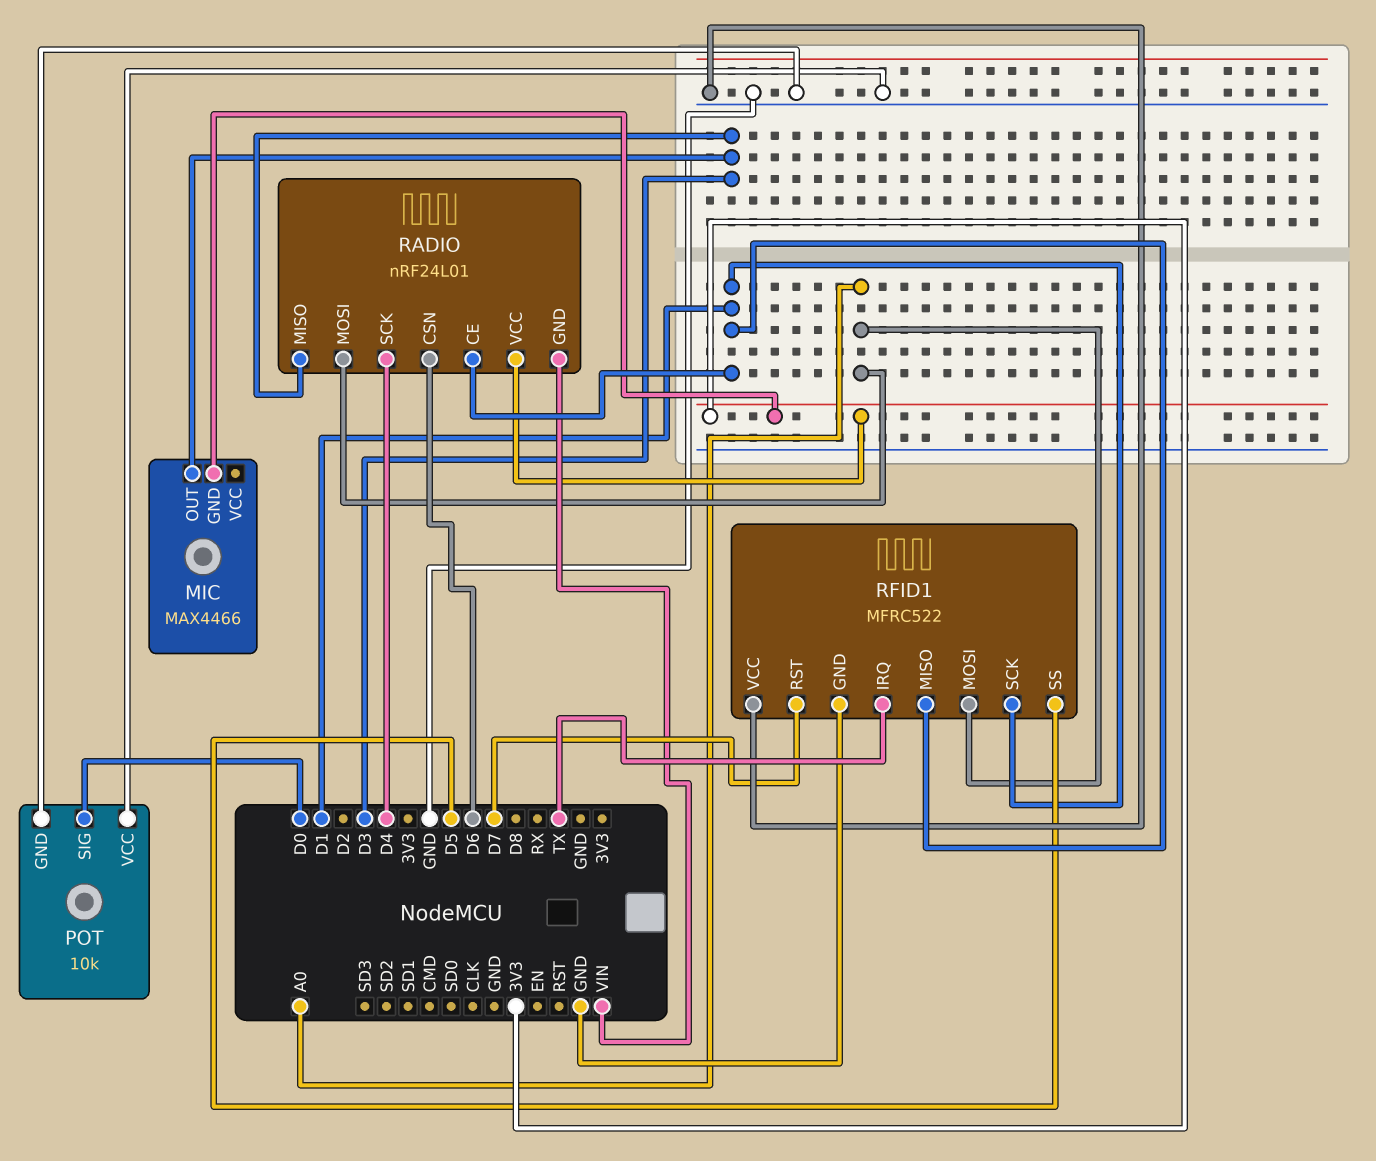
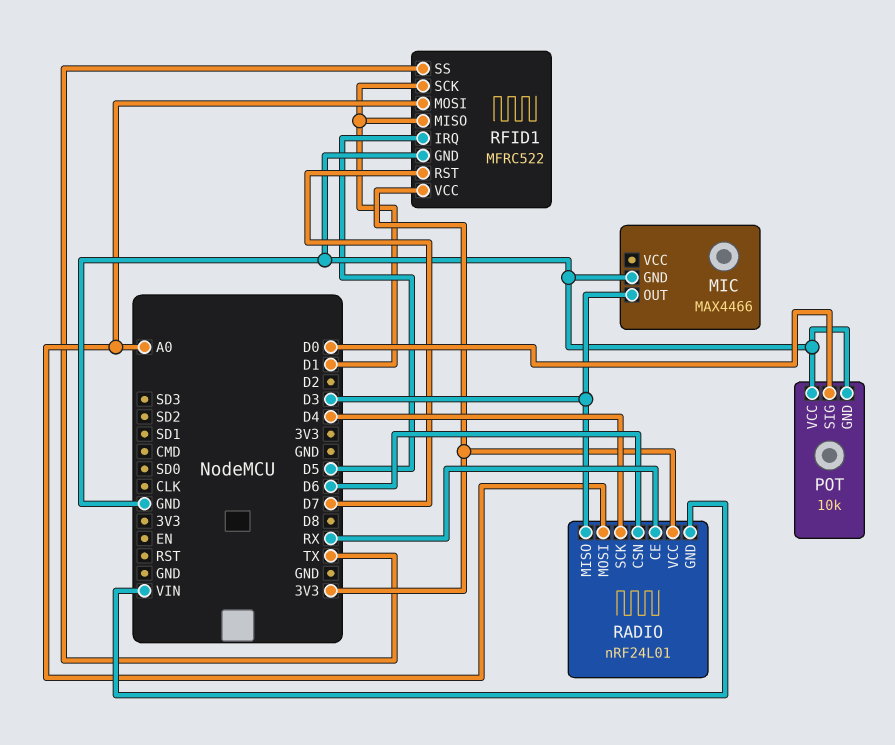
MIC pin GND: 3V3 -> GND
RADIO pin CE: D1 -> RX
RFID1 pin IRQ: TX -> D5
RFID1 pin SS: D5 -> TX
RFID1 pin VCC: GND -> 3V3

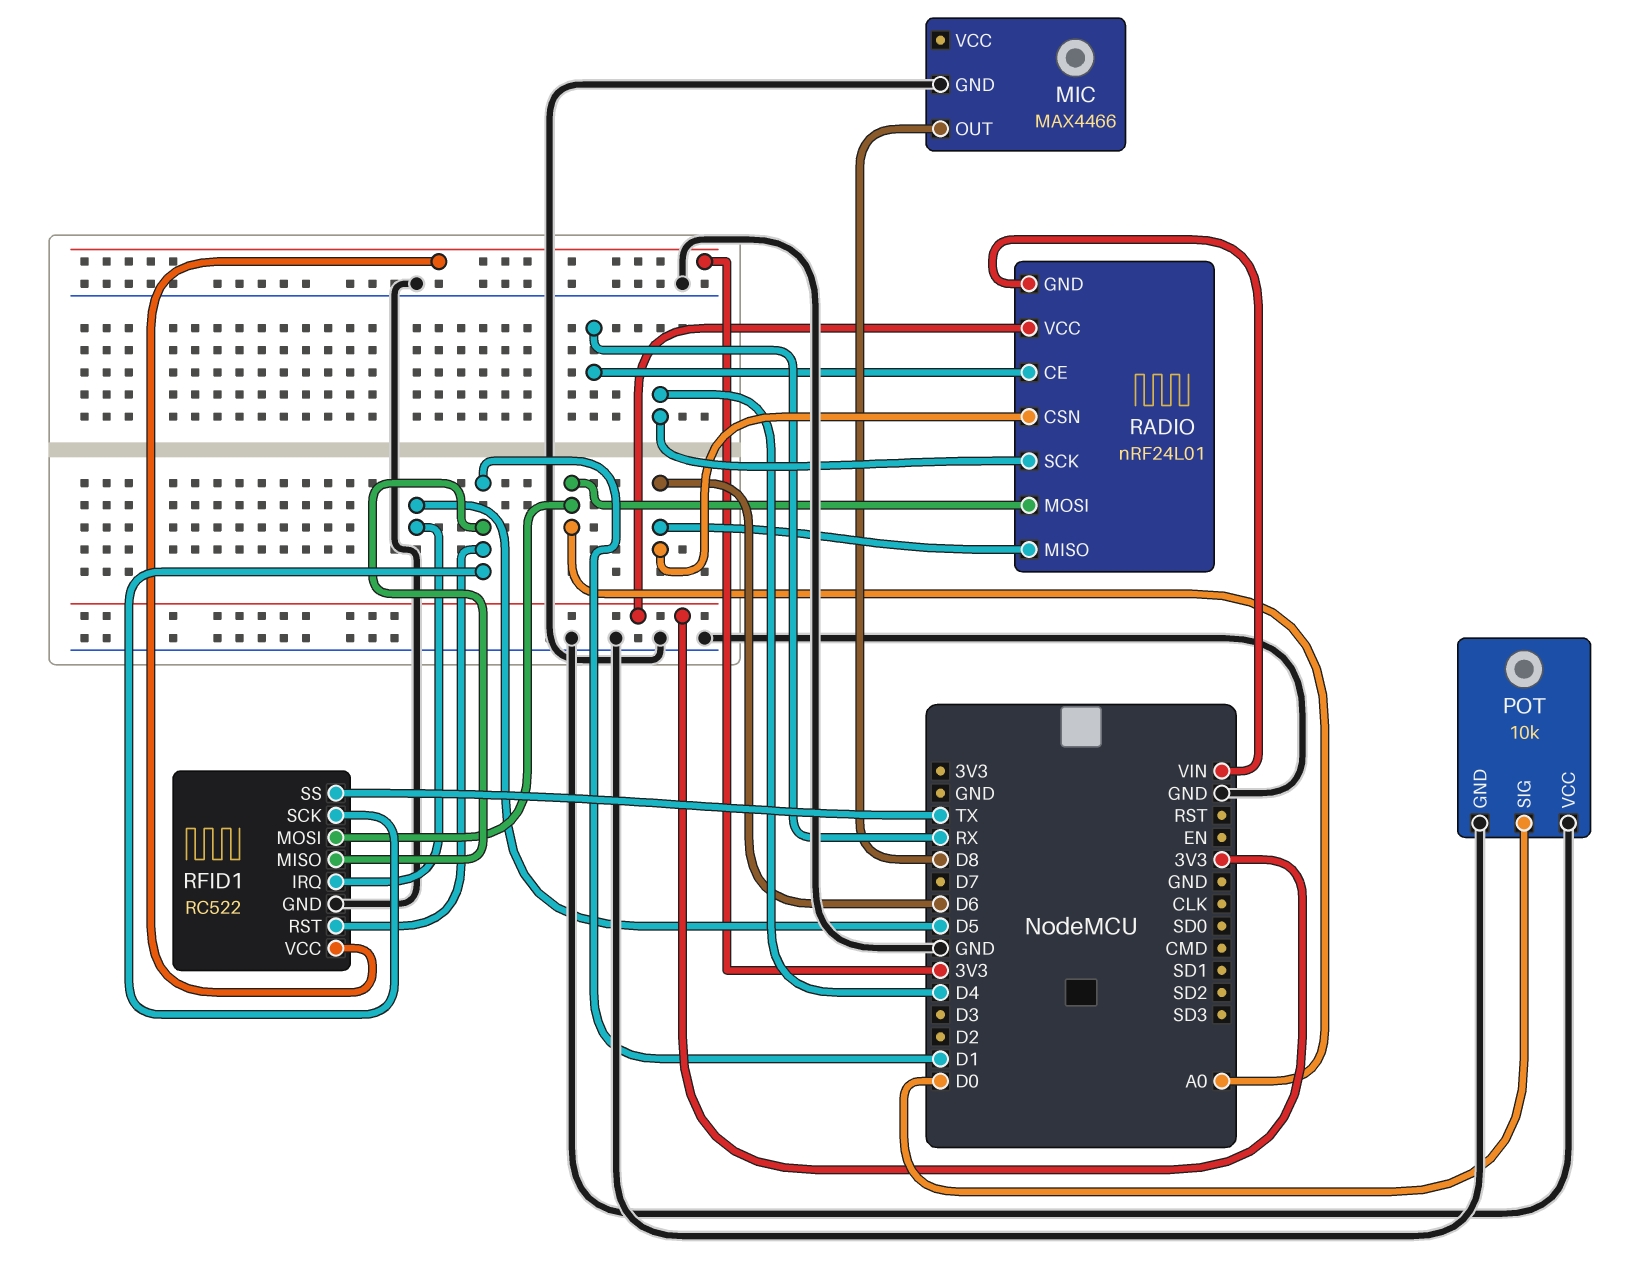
MIC pin OUT: D3 -> D8
RADIO pin MISO: D3 -> D6
RFID1: MFRC522 -> RC522
RFID1 pin RST: D7 -> D1

